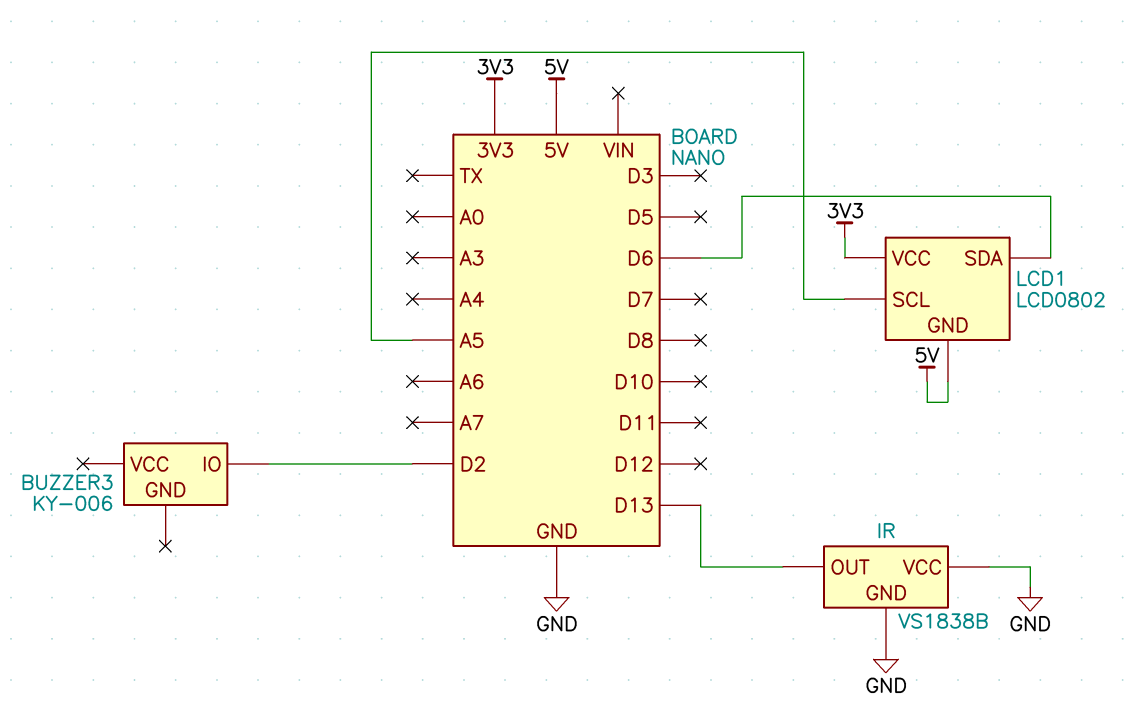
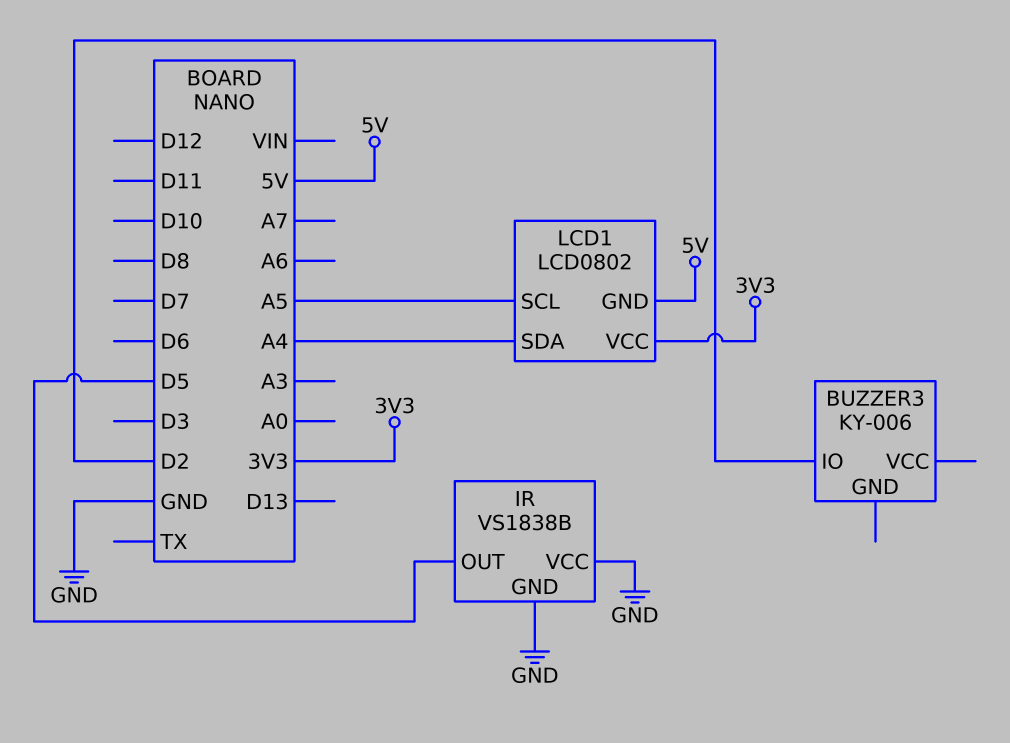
IR pin OUT: D13 -> D5
LCD1 pin SDA: D6 -> A4

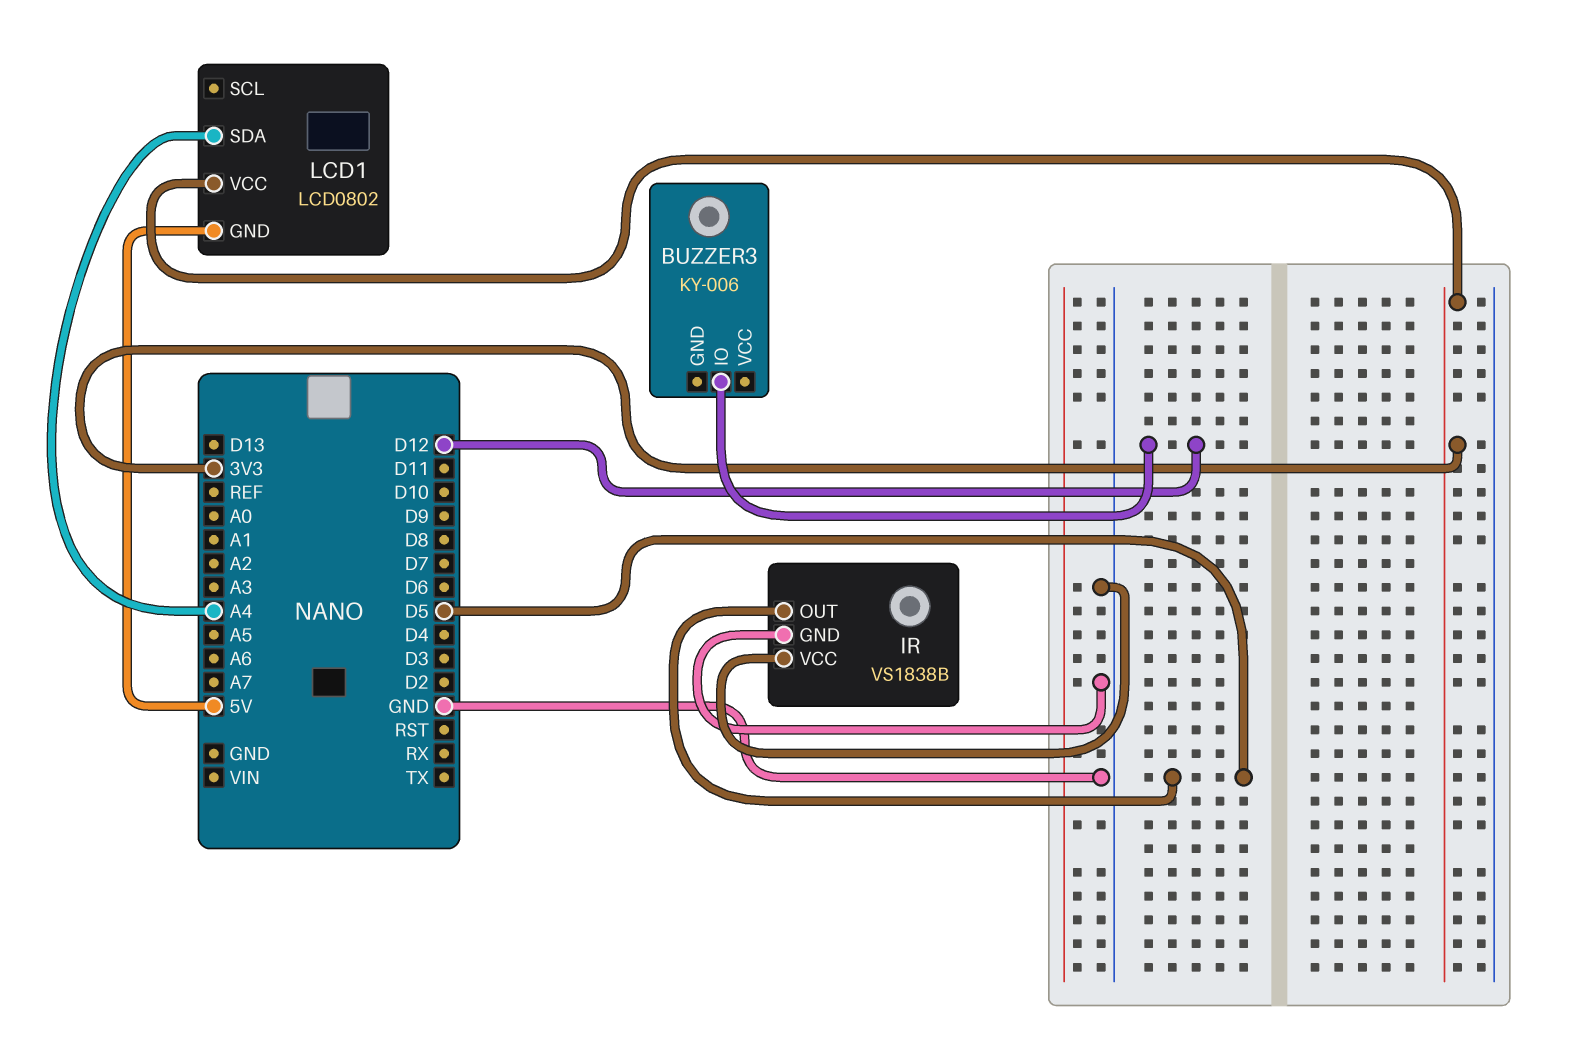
BUZZER3 pin IO: D2 -> D12
LCD1 pin SCL: A5 -> none

